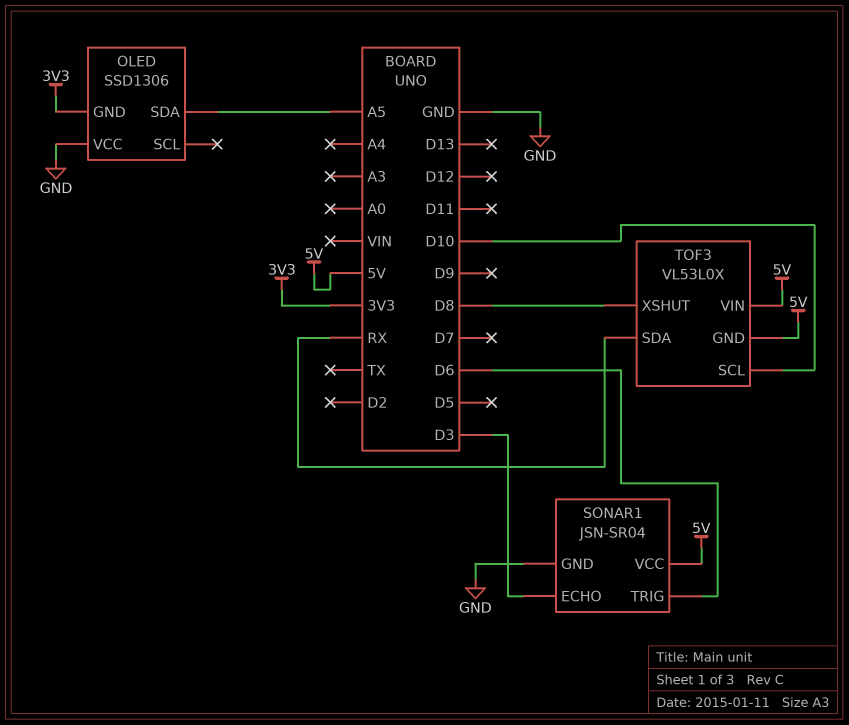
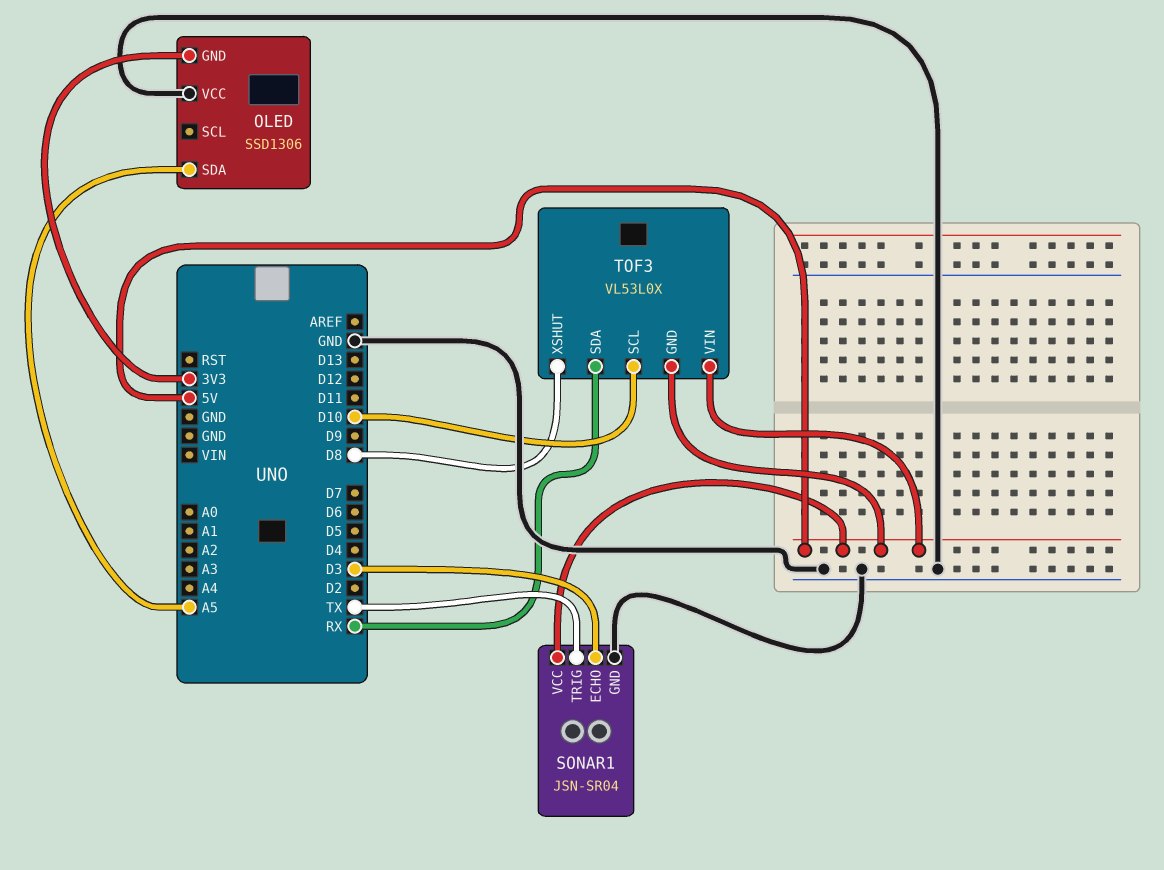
SONAR1 pin TRIG: D6 -> TX

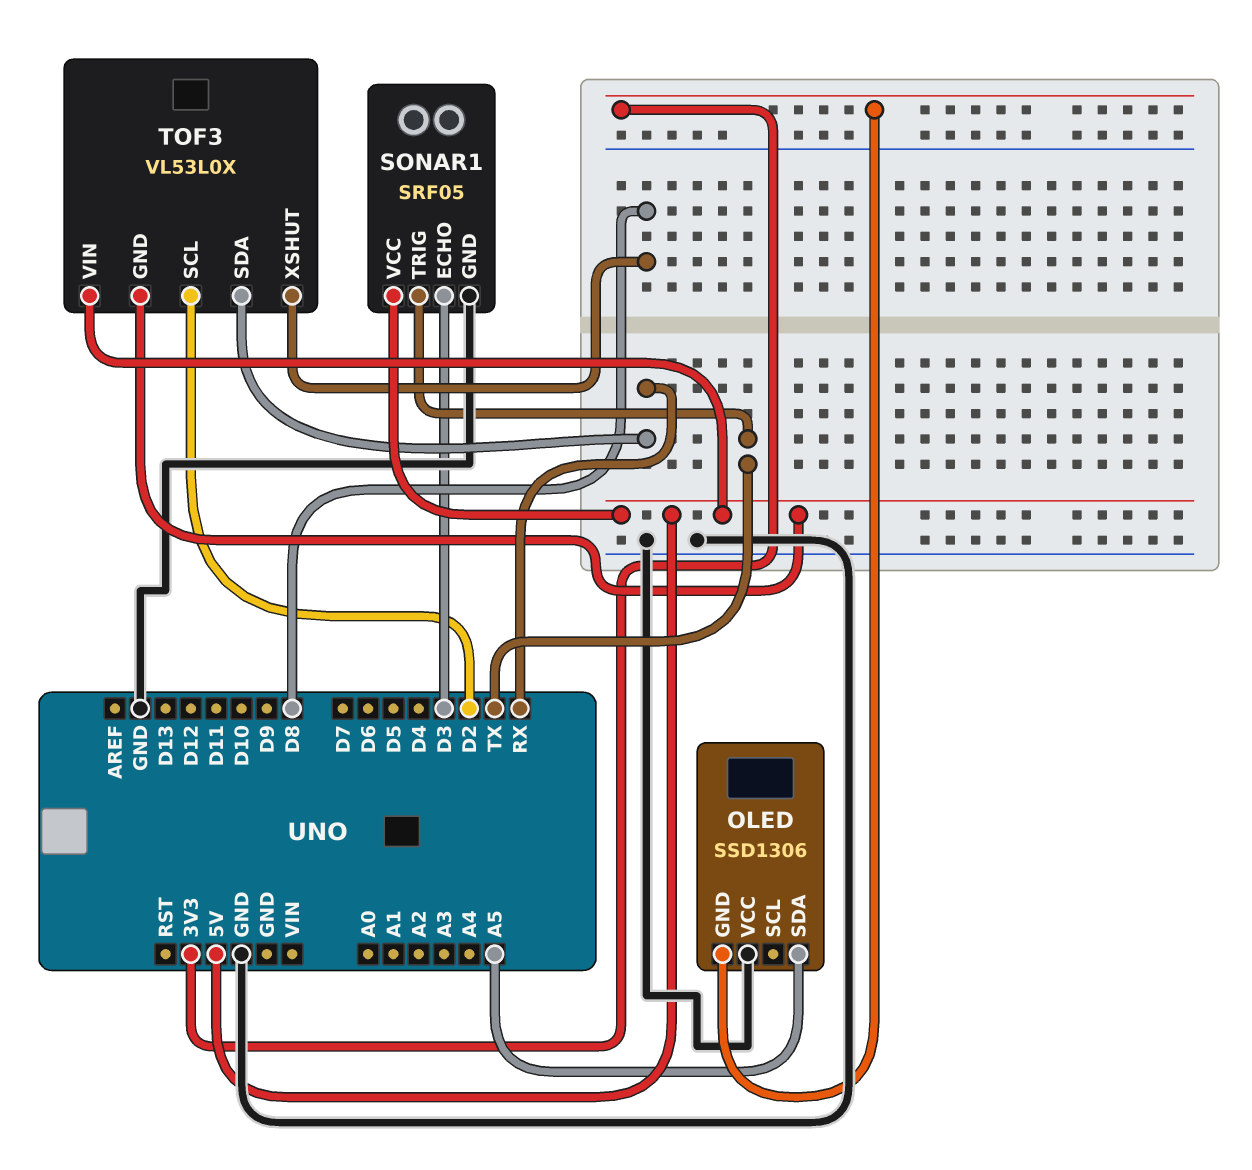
SONAR1: JSN-SR04 -> SRF05
TOF3 pin SCL: D10 -> D2

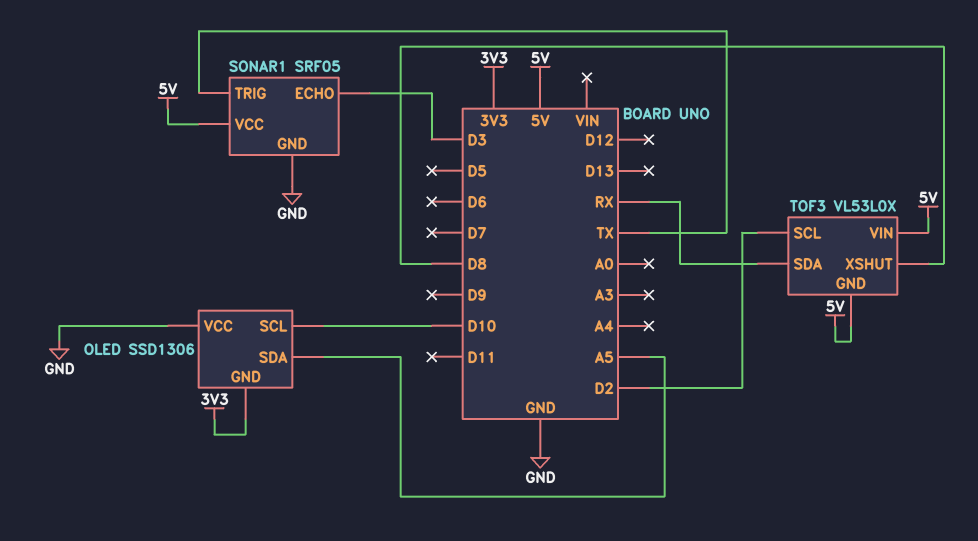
OLED pin SCL: none -> D10

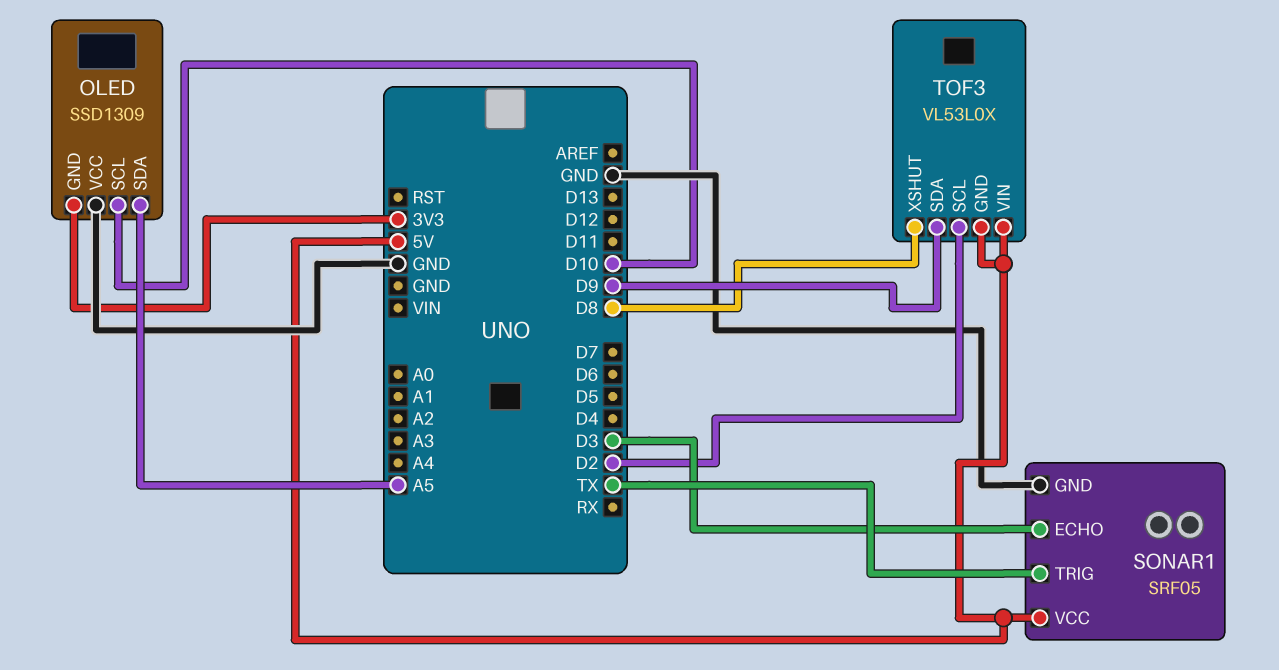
OLED: SSD1306 -> SSD1309
TOF3 pin SDA: RX -> D9

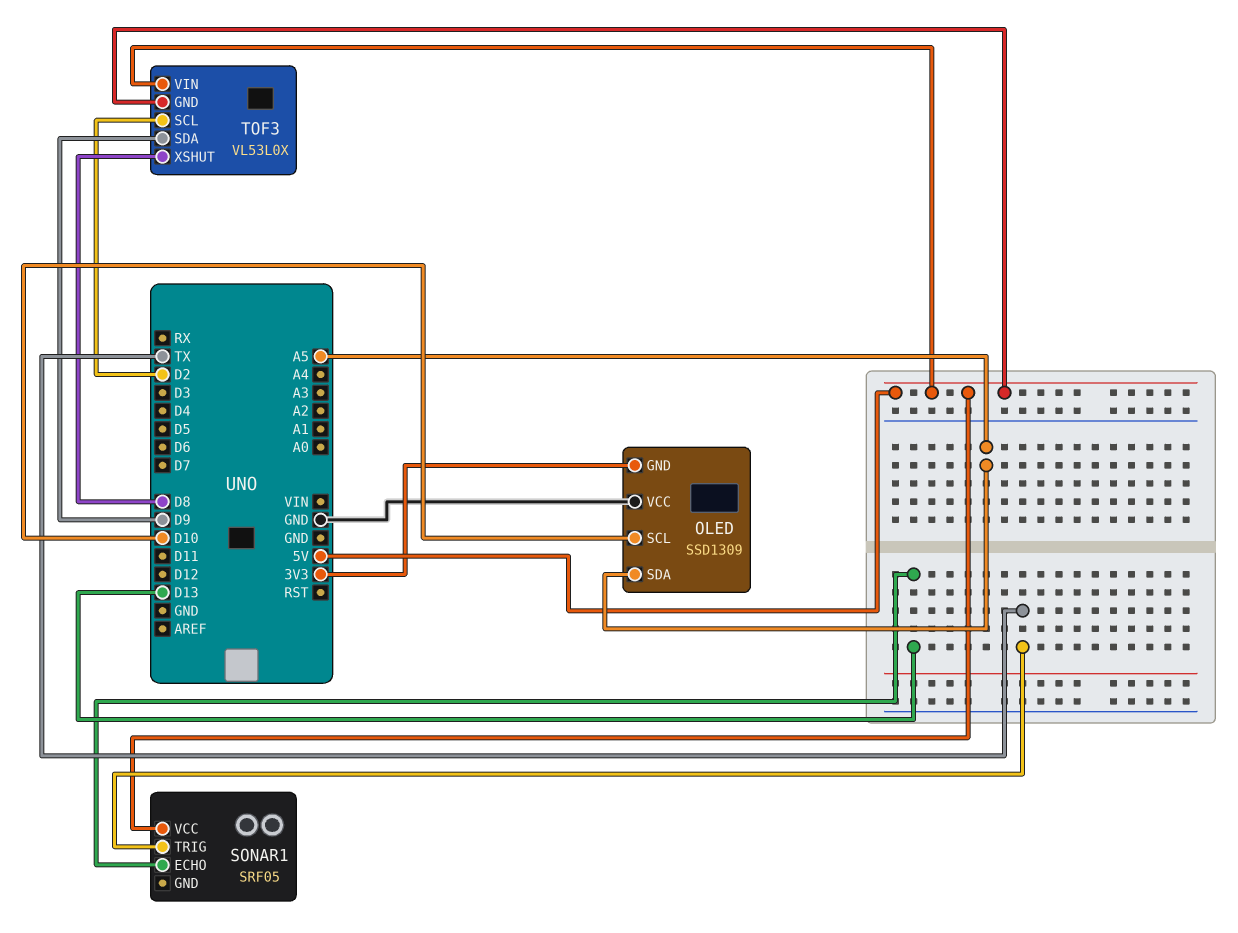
SONAR1 pin ECHO: D3 -> D13
SONAR1 pin GND: GND -> none

